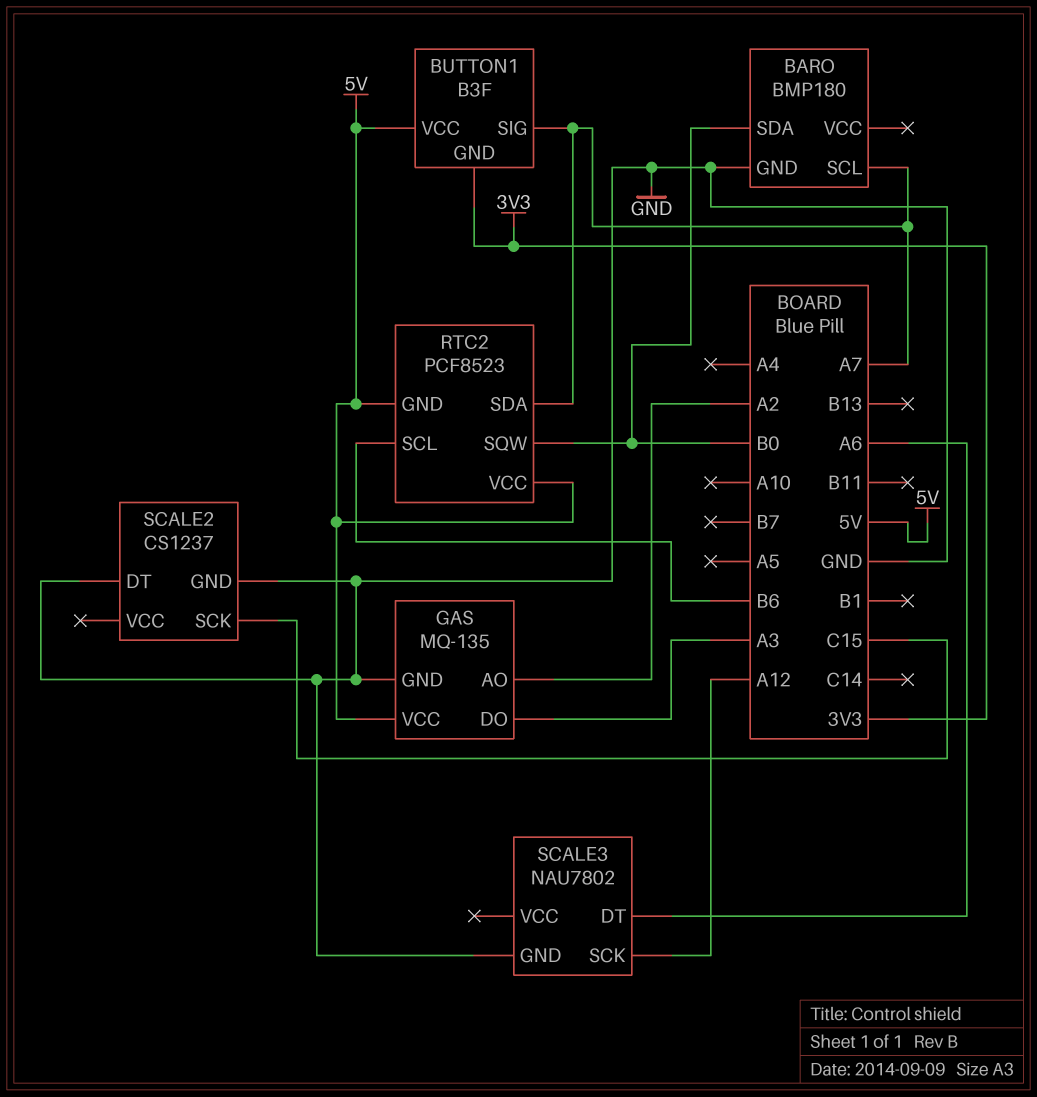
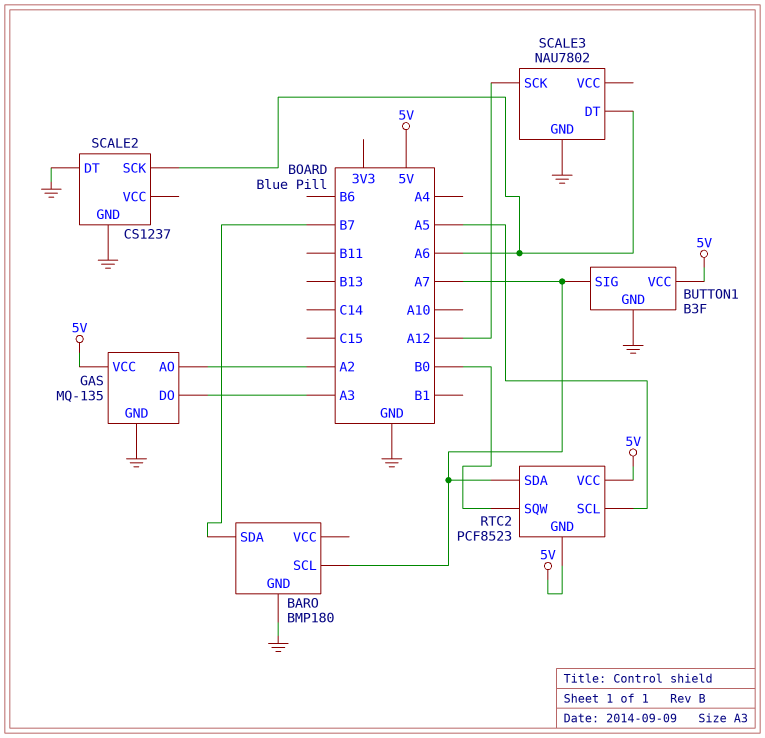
BARO pin SDA: B0 -> B7
BUTTON1 pin GND: 3V3 -> GND
RTC2 pin SCL: B6 -> A5
SCALE2 pin SCK: C15 -> A6

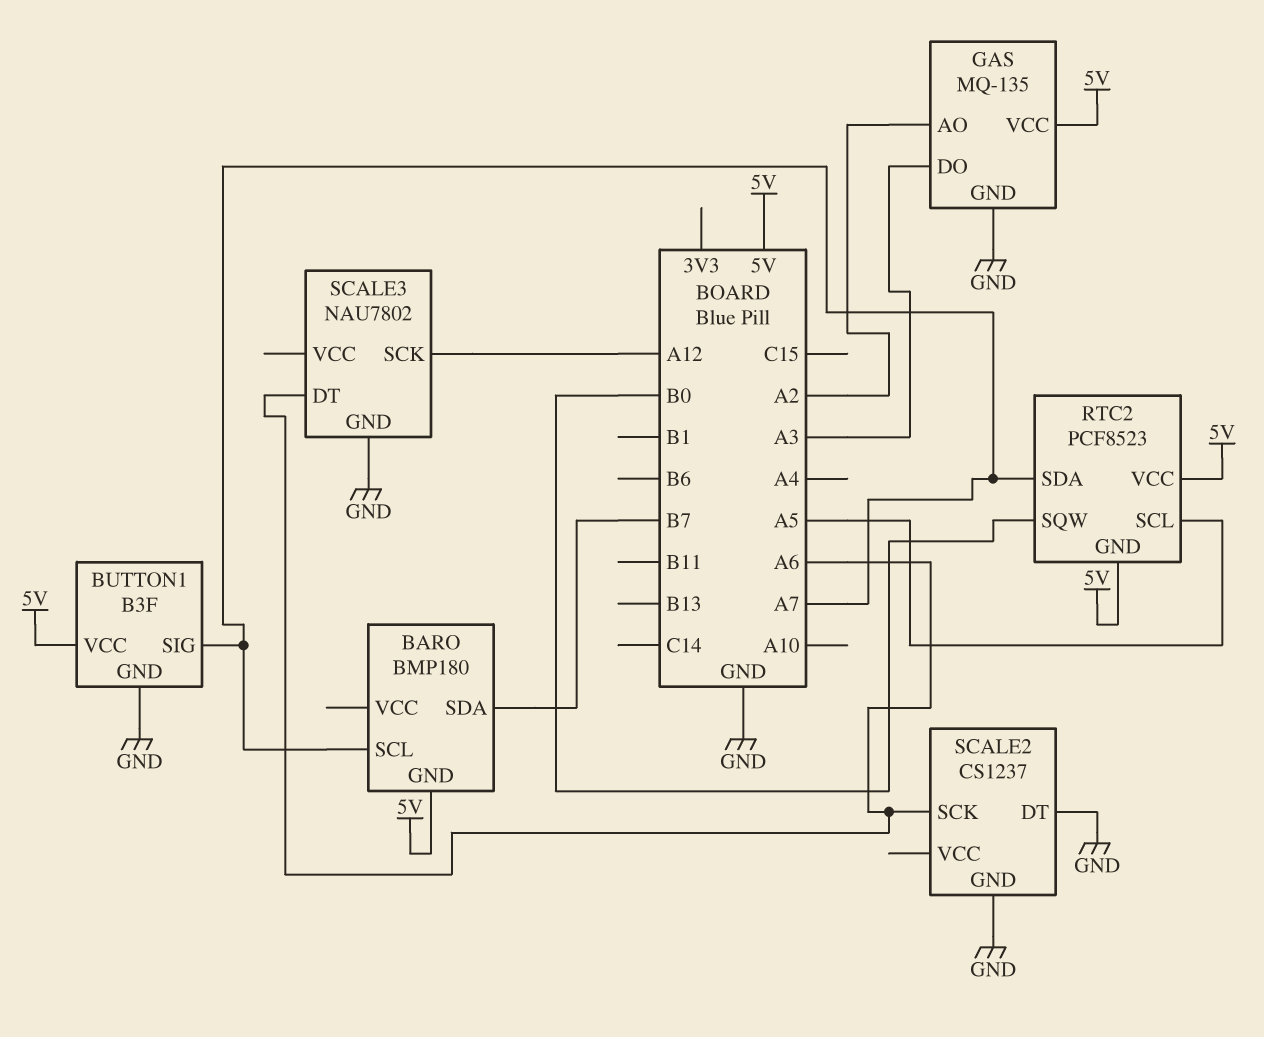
BARO pin GND: GND -> 5V

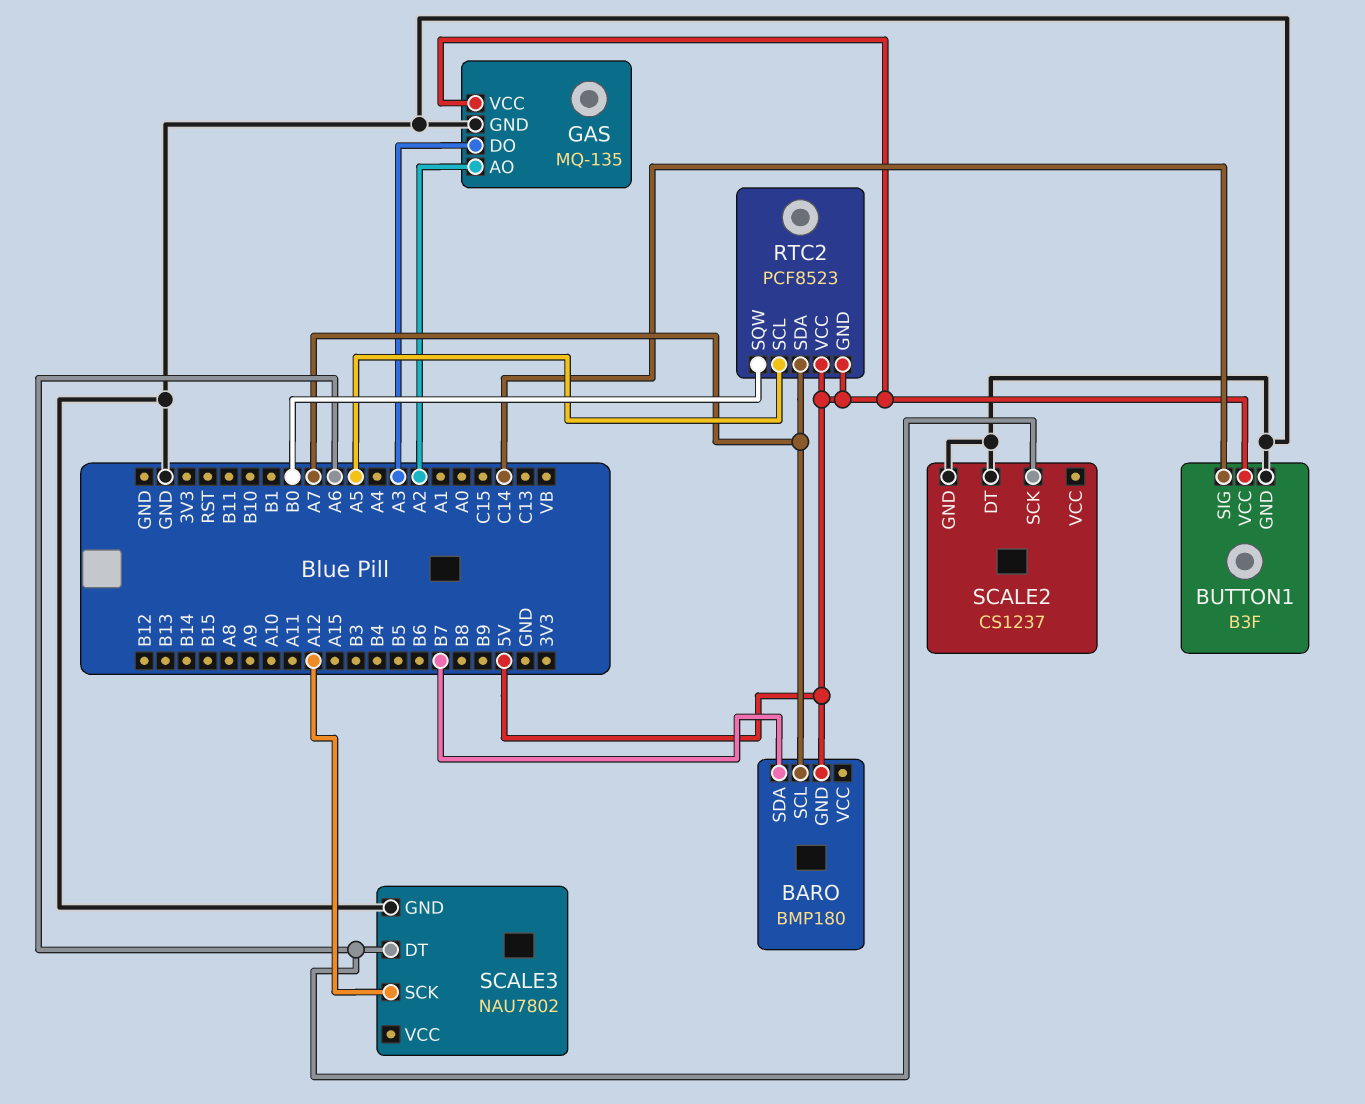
BUTTON1 pin SIG: A7 -> C14

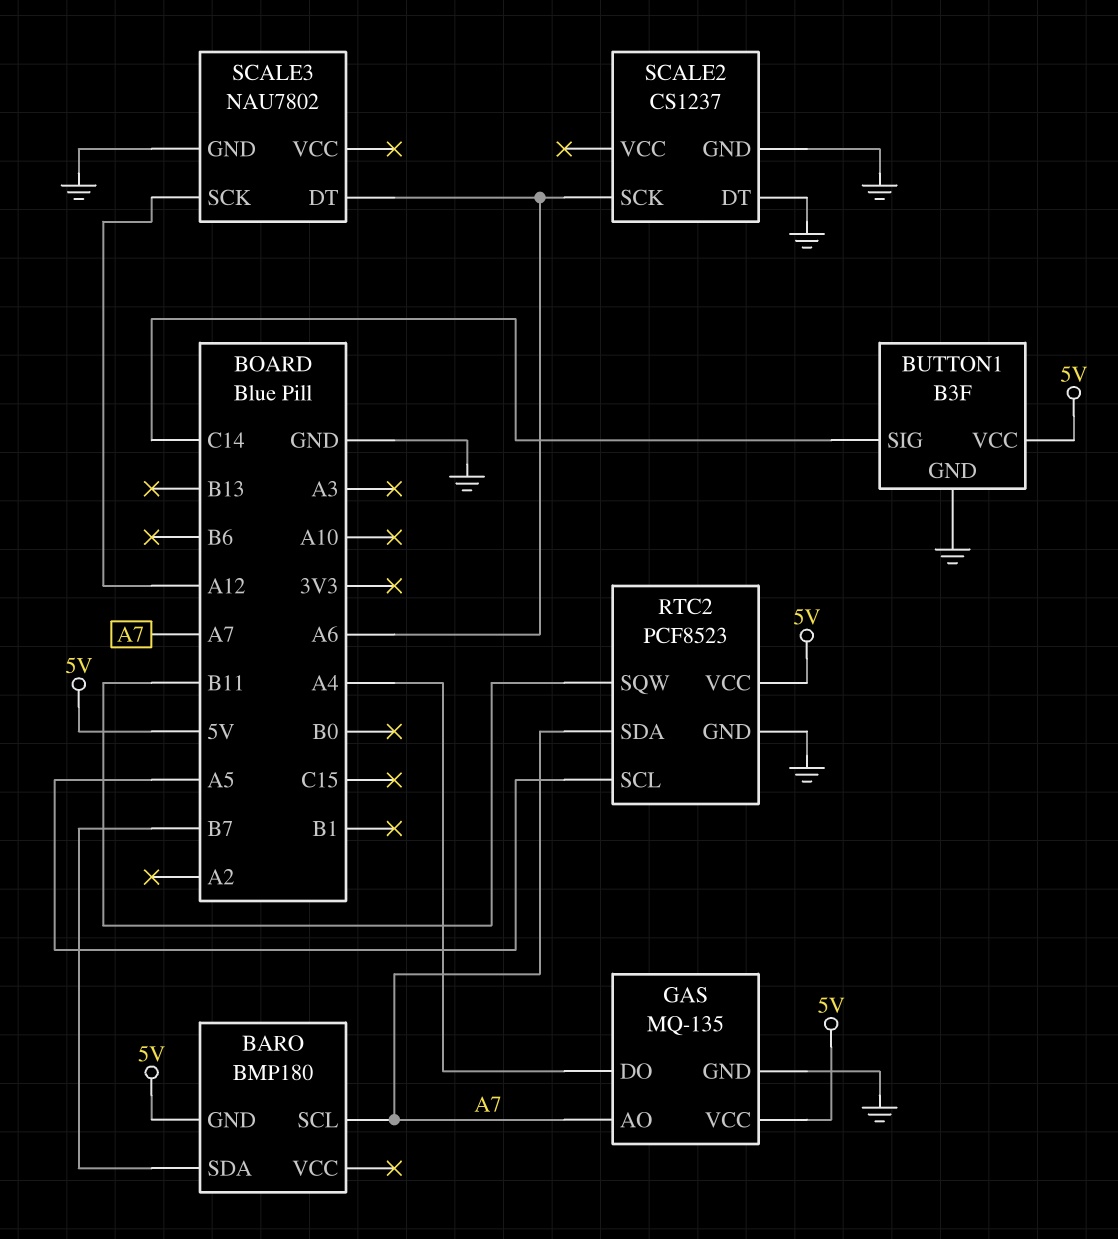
GAS pin AO: A2 -> A7
GAS pin DO: A3 -> A4
RTC2 pin GND: 5V -> GND
RTC2 pin SQW: B0 -> B11

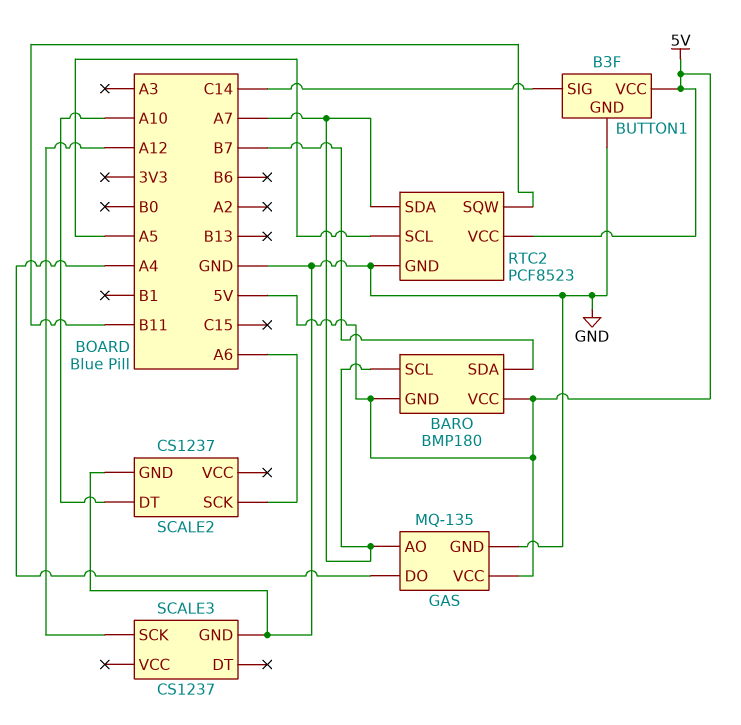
BARO pin VCC: none -> 5V
SCALE2 pin DT: GND -> A10
SCALE3: NAU7802 -> CS1237
SCALE3 pin DT: A6 -> none

